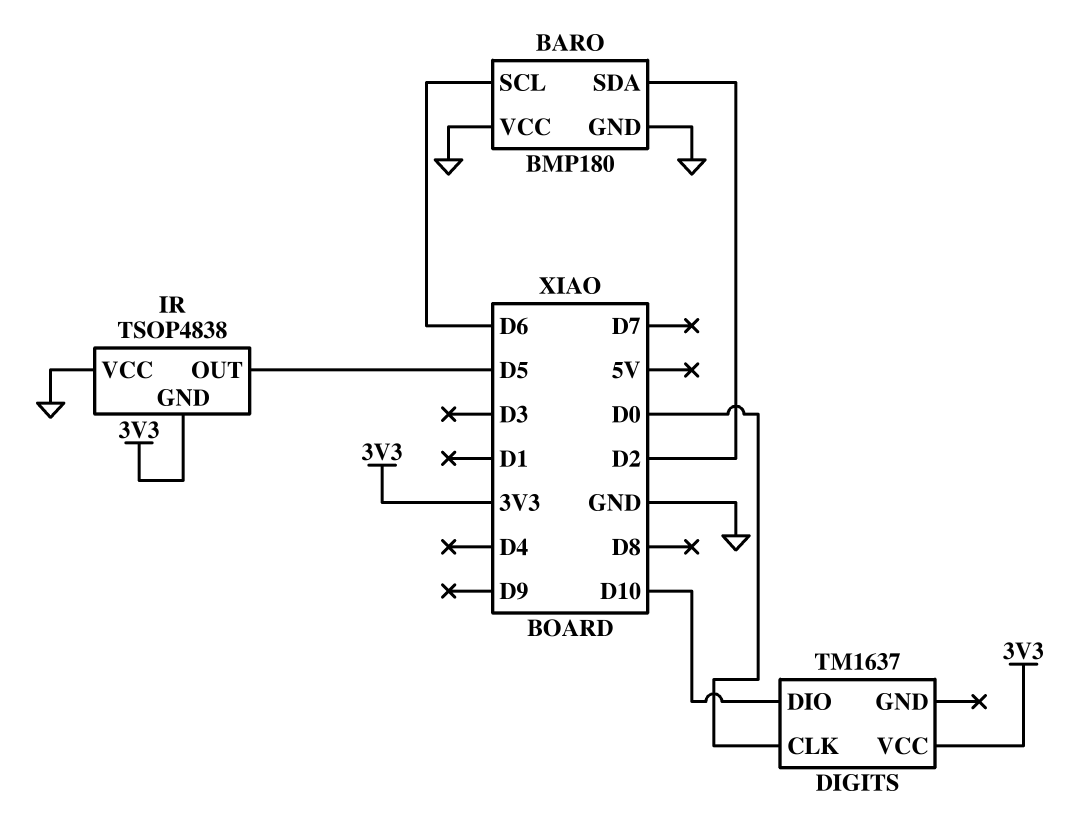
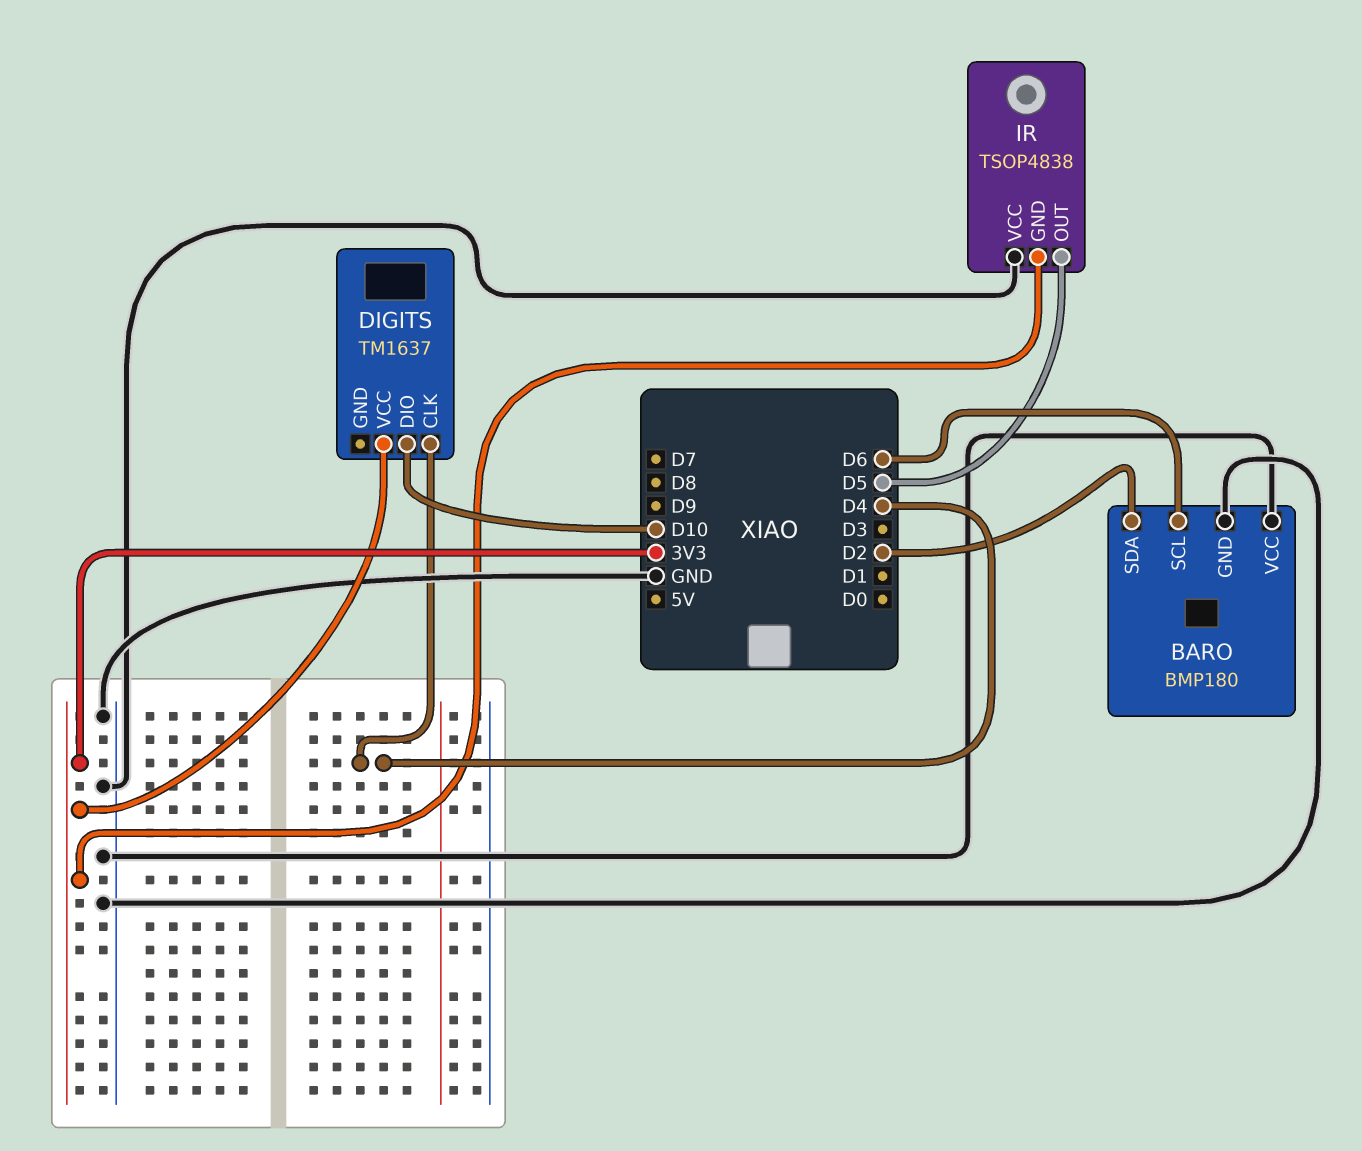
DIGITS pin CLK: D0 -> D4

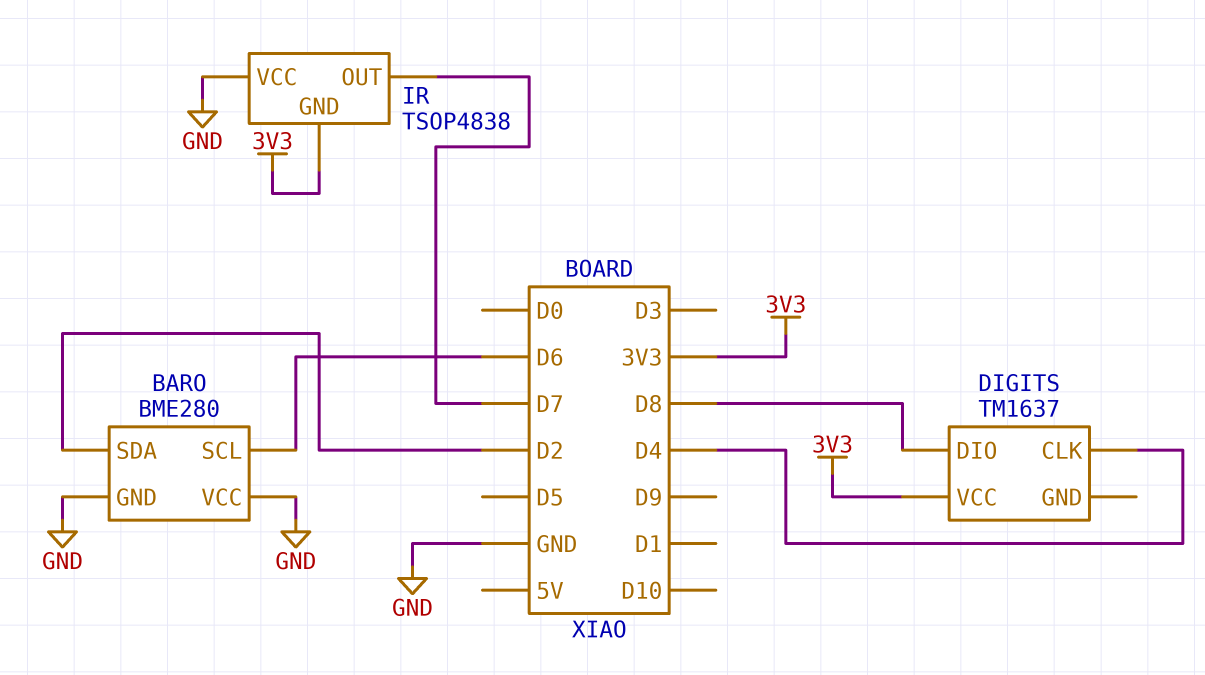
BARO: BMP180 -> BME280
DIGITS pin DIO: D10 -> D8
IR pin OUT: D5 -> D7

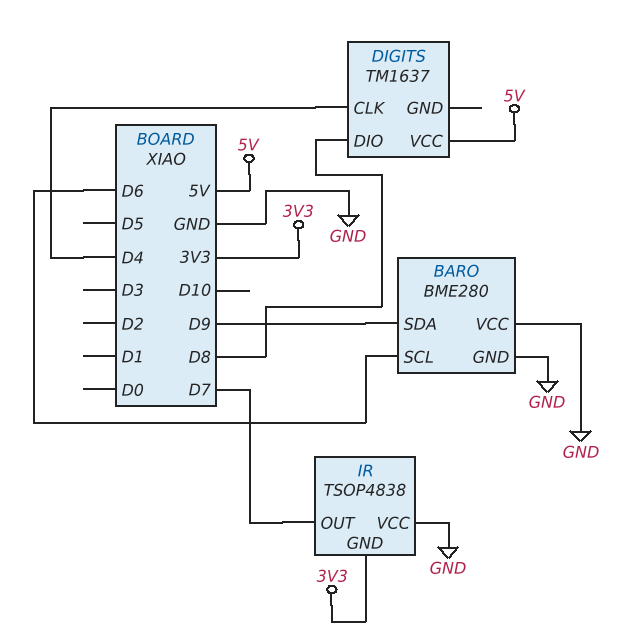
BARO pin SDA: D2 -> D9
DIGITS pin VCC: 3V3 -> 5V

